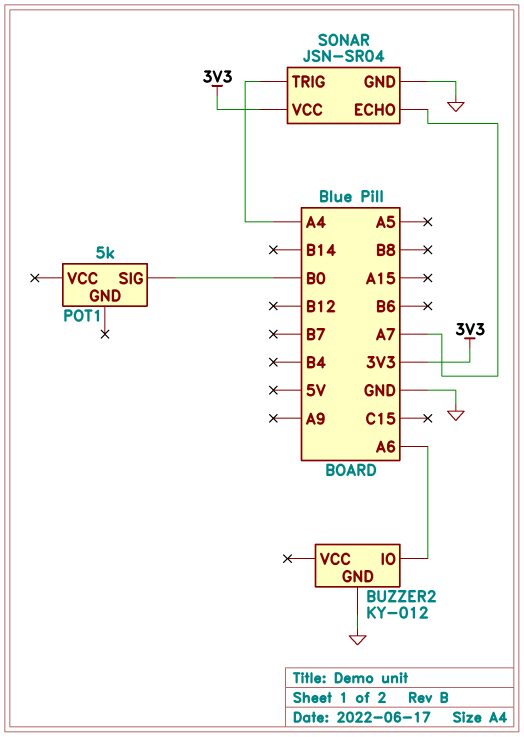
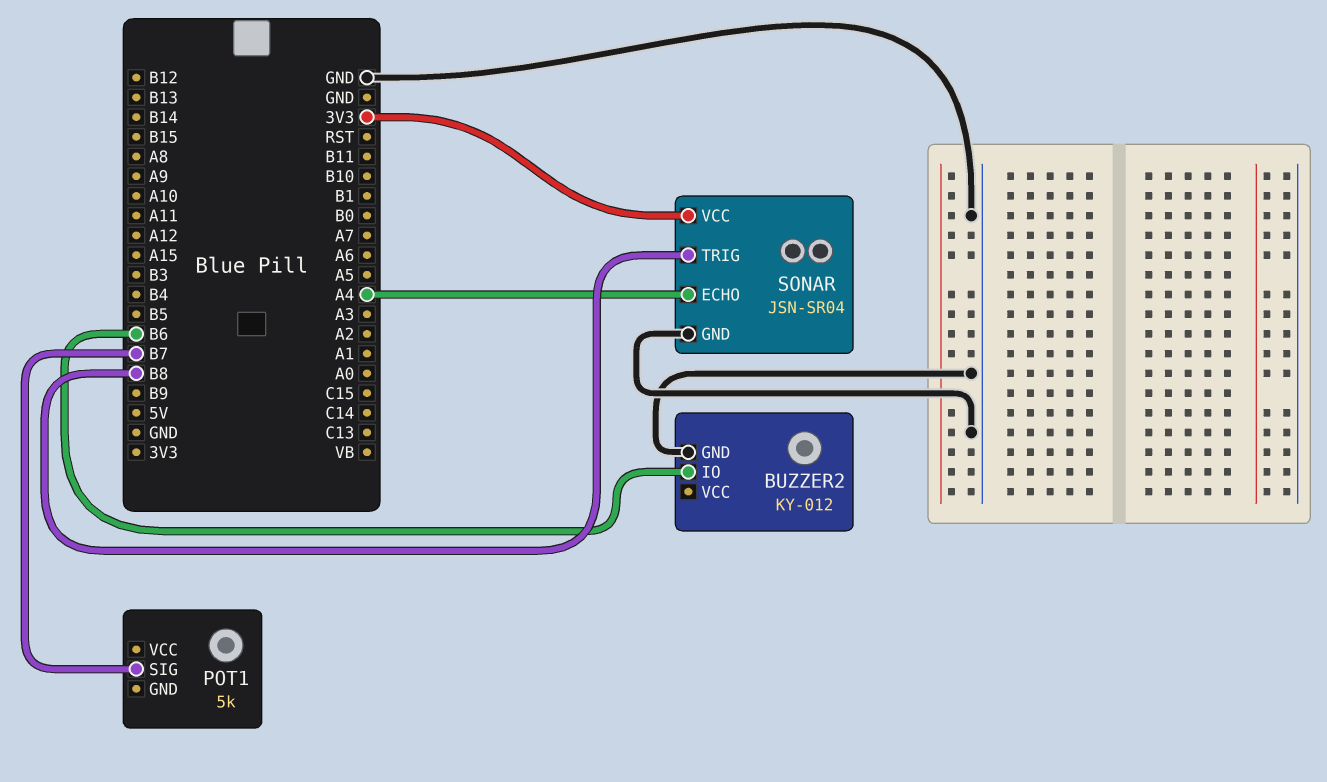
BUZZER2 pin IO: A6 -> B6
POT1 pin SIG: B0 -> B7
SONAR pin ECHO: A7 -> A4
SONAR pin TRIG: A4 -> B8

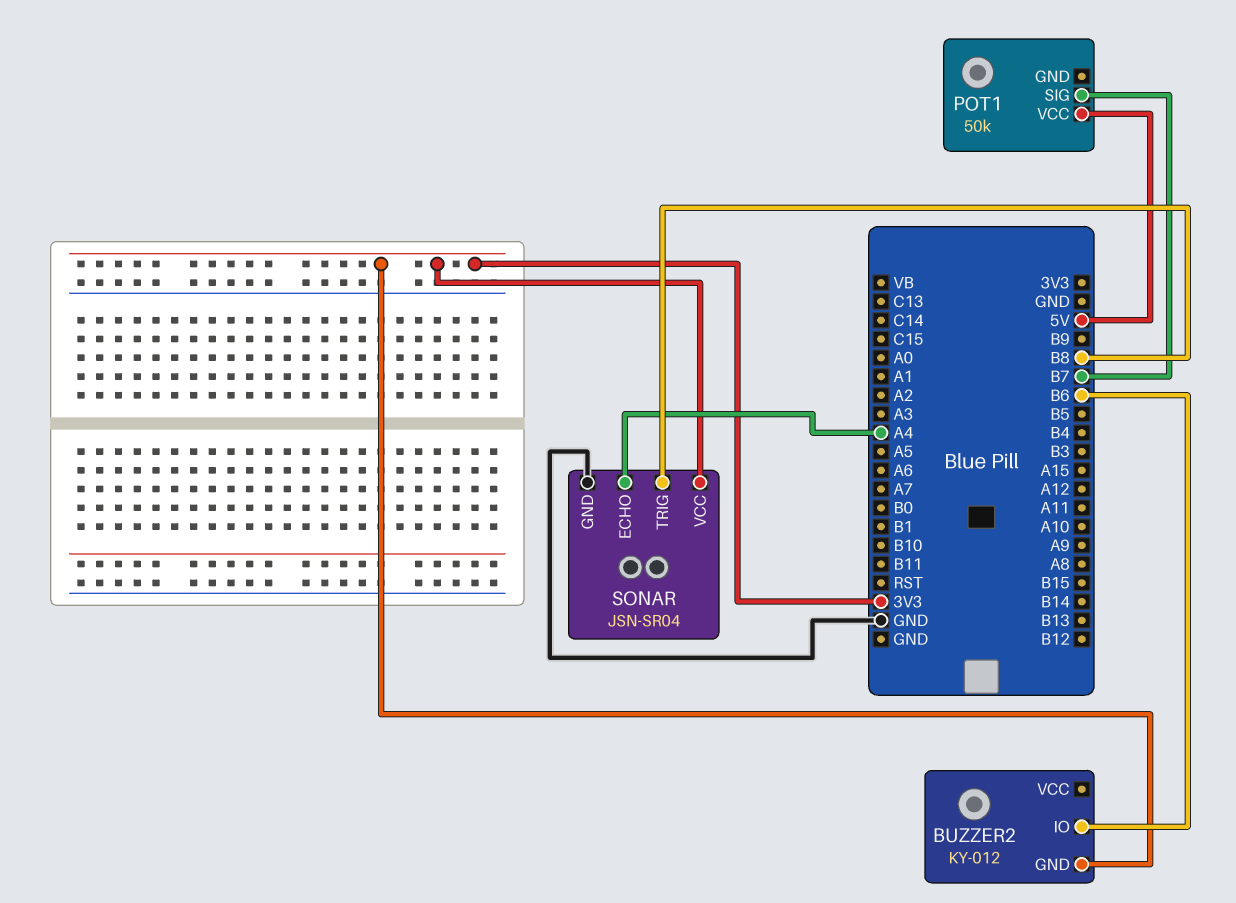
BUZZER2 pin GND: GND -> 3V3
POT1: 5k -> 50k
POT1 pin VCC: none -> 5V

